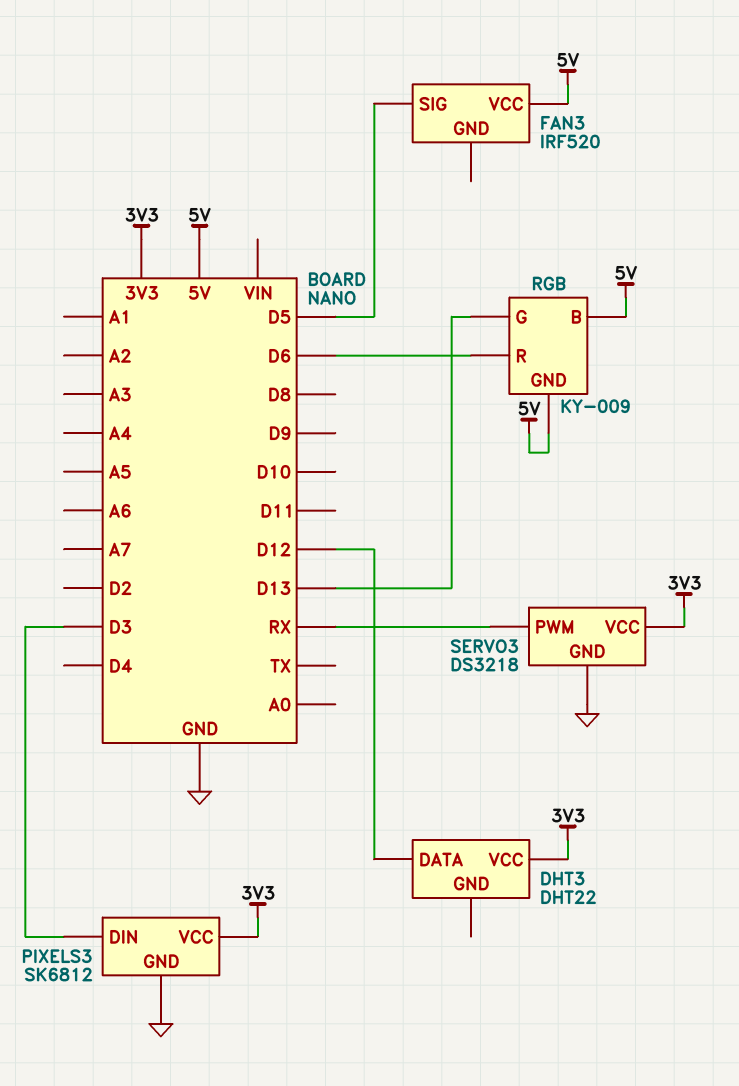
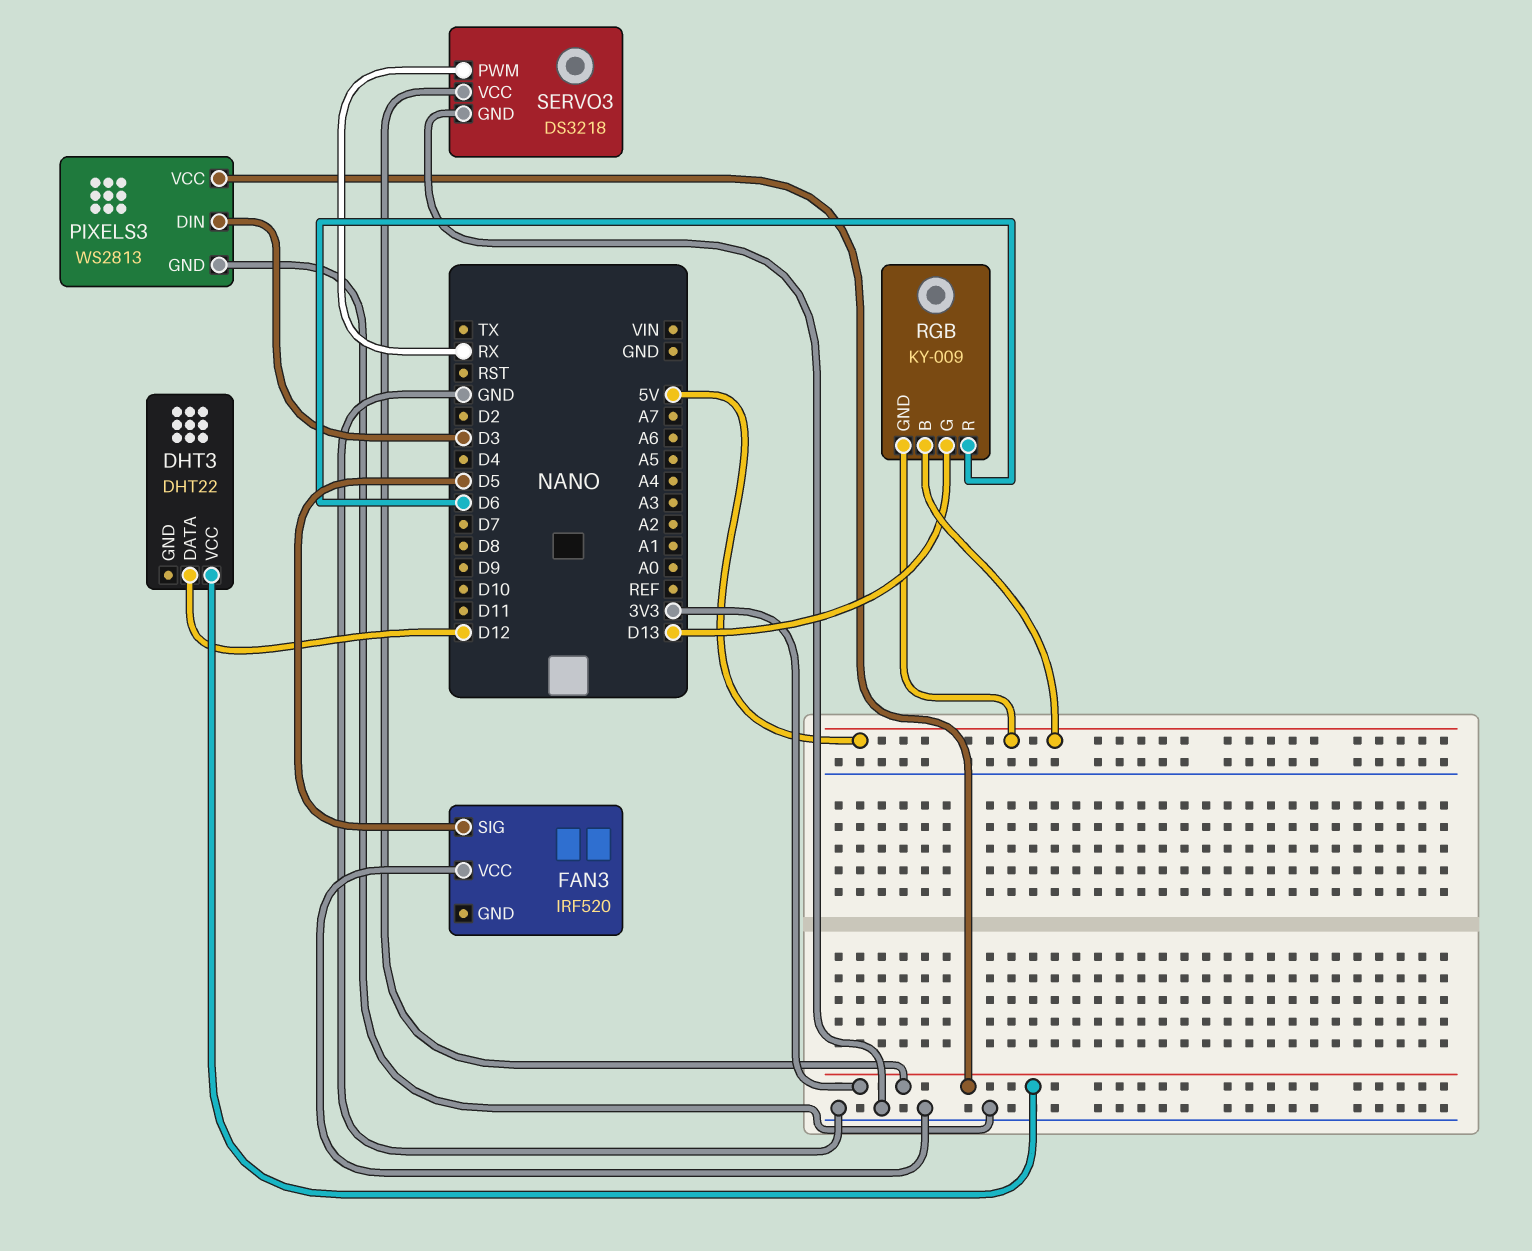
FAN3 pin VCC: 5V -> GND
PIXELS3: SK6812 -> WS2813

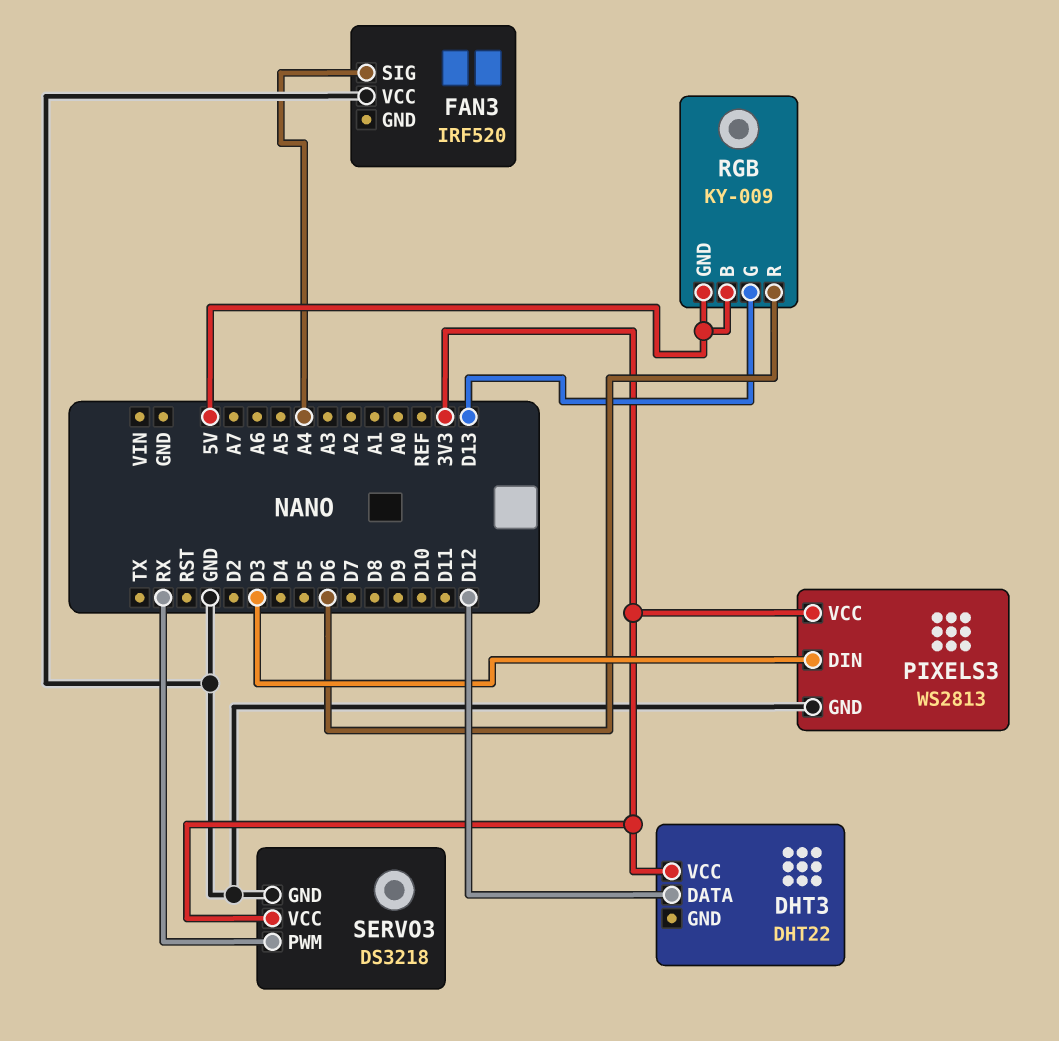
FAN3 pin SIG: D5 -> A4

